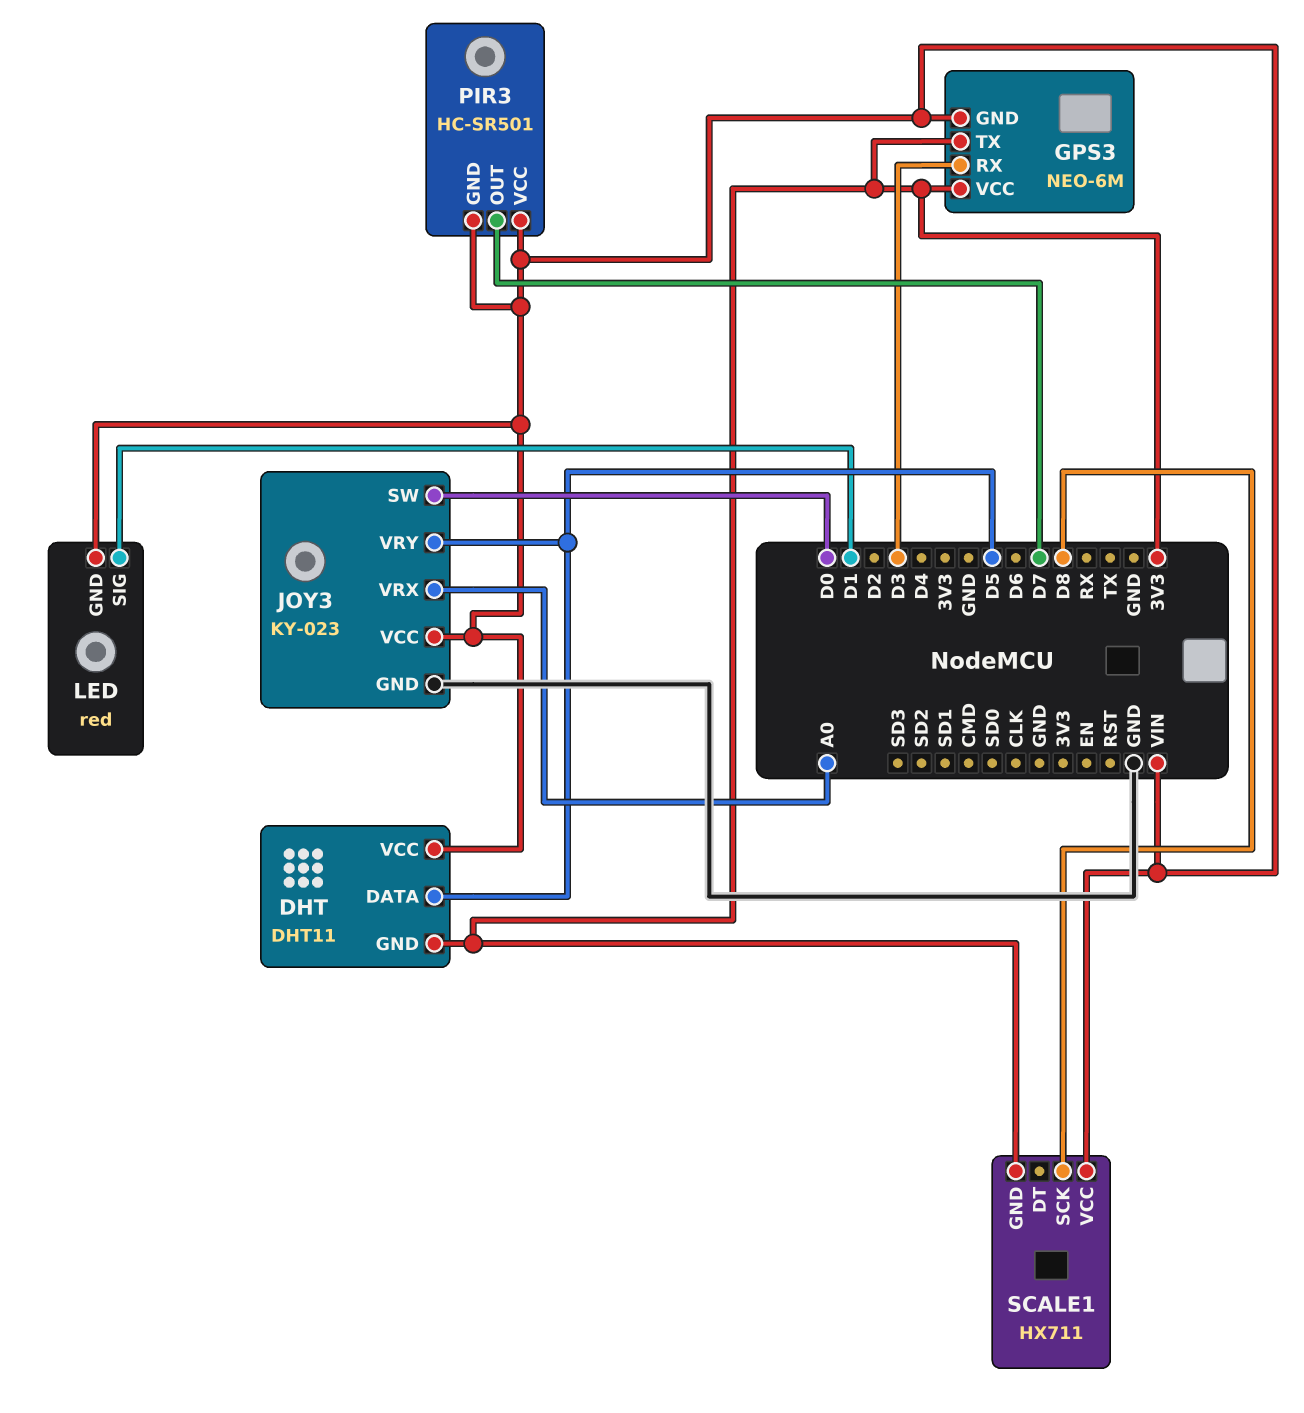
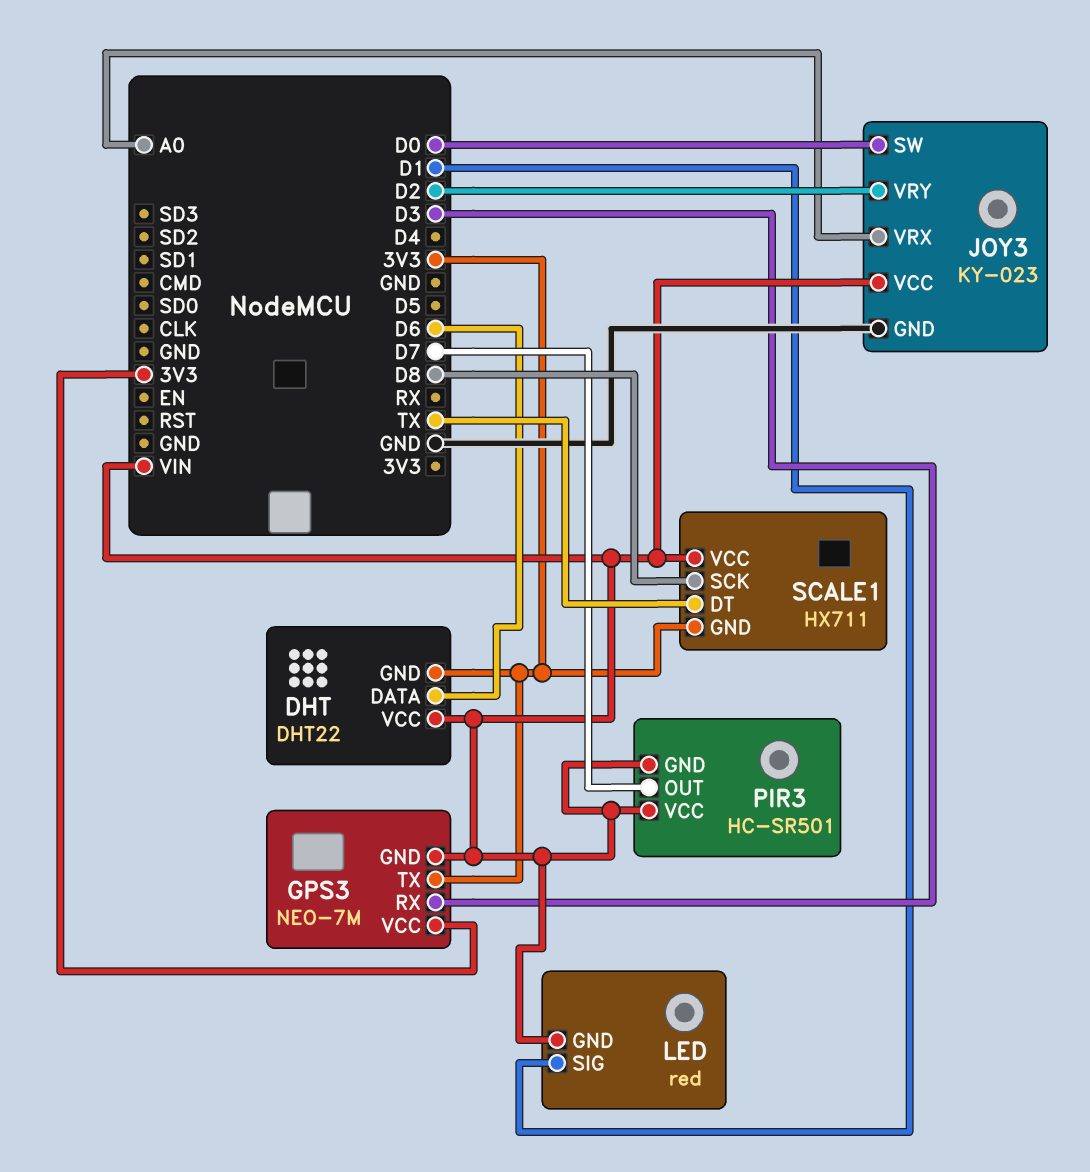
DHT: DHT11 -> DHT22
DHT pin DATA: D5 -> D6
GPS3: NEO-6M -> NEO-7M
JOY3 pin VRY: D5 -> D2
SCALE1 pin DT: none -> TX

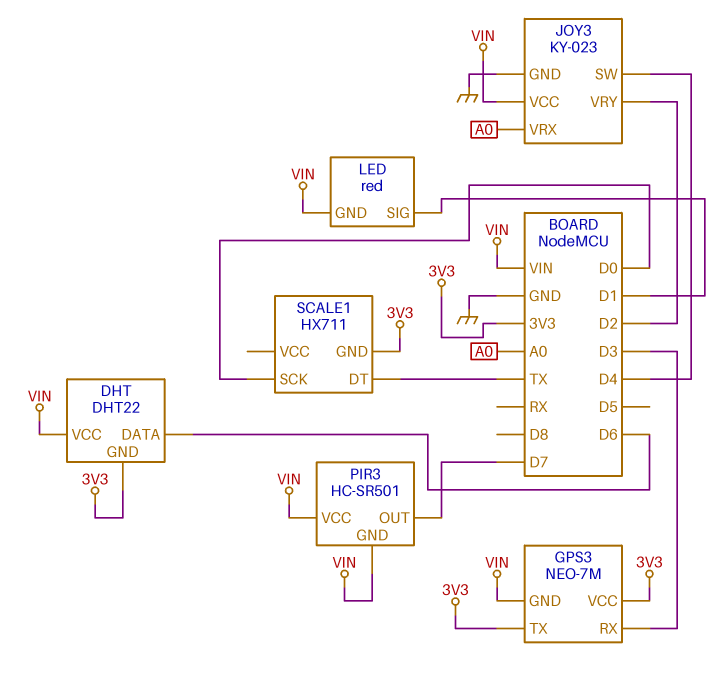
JOY3 pin SW: D0 -> D4
SCALE1 pin SCK: D8 -> D0
SCALE1 pin VCC: VIN -> none

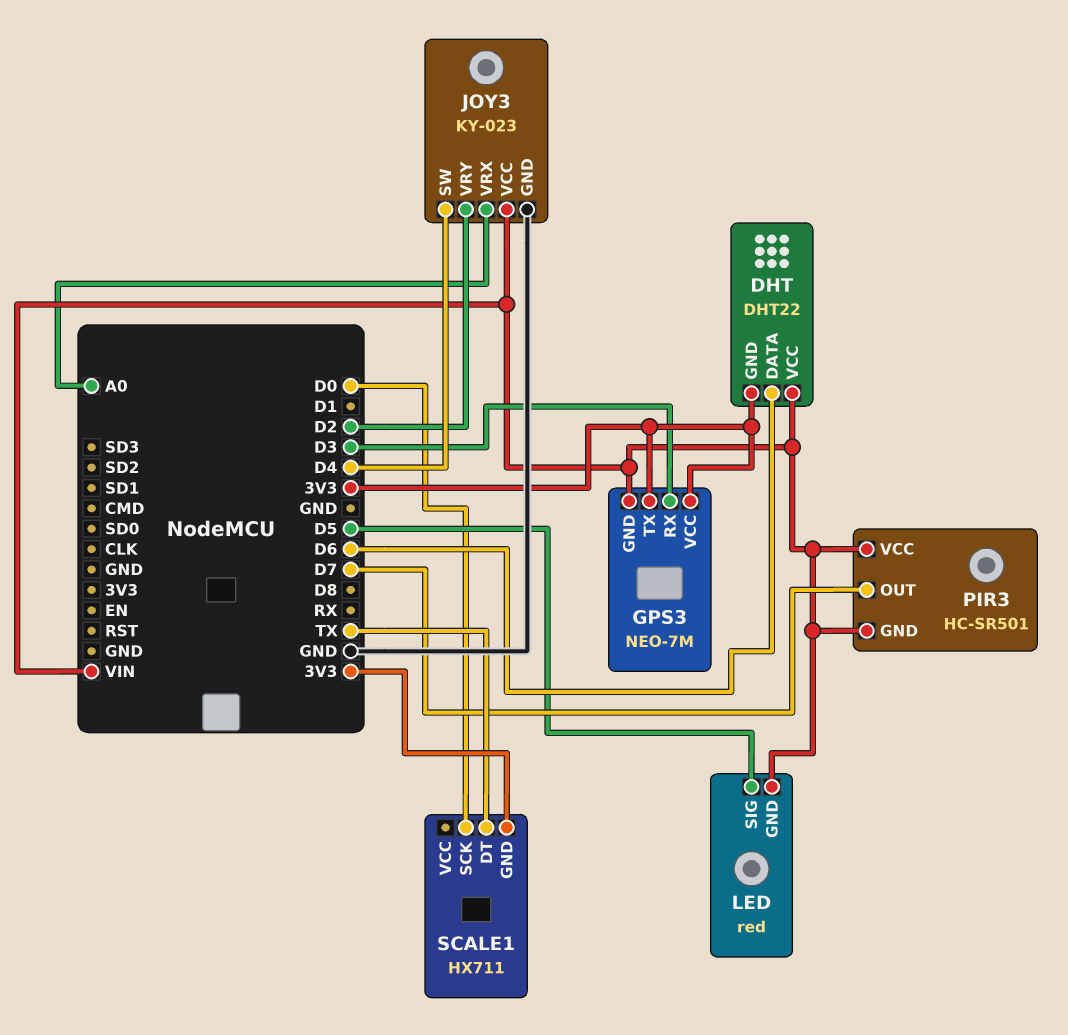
LED pin SIG: D1 -> D5

